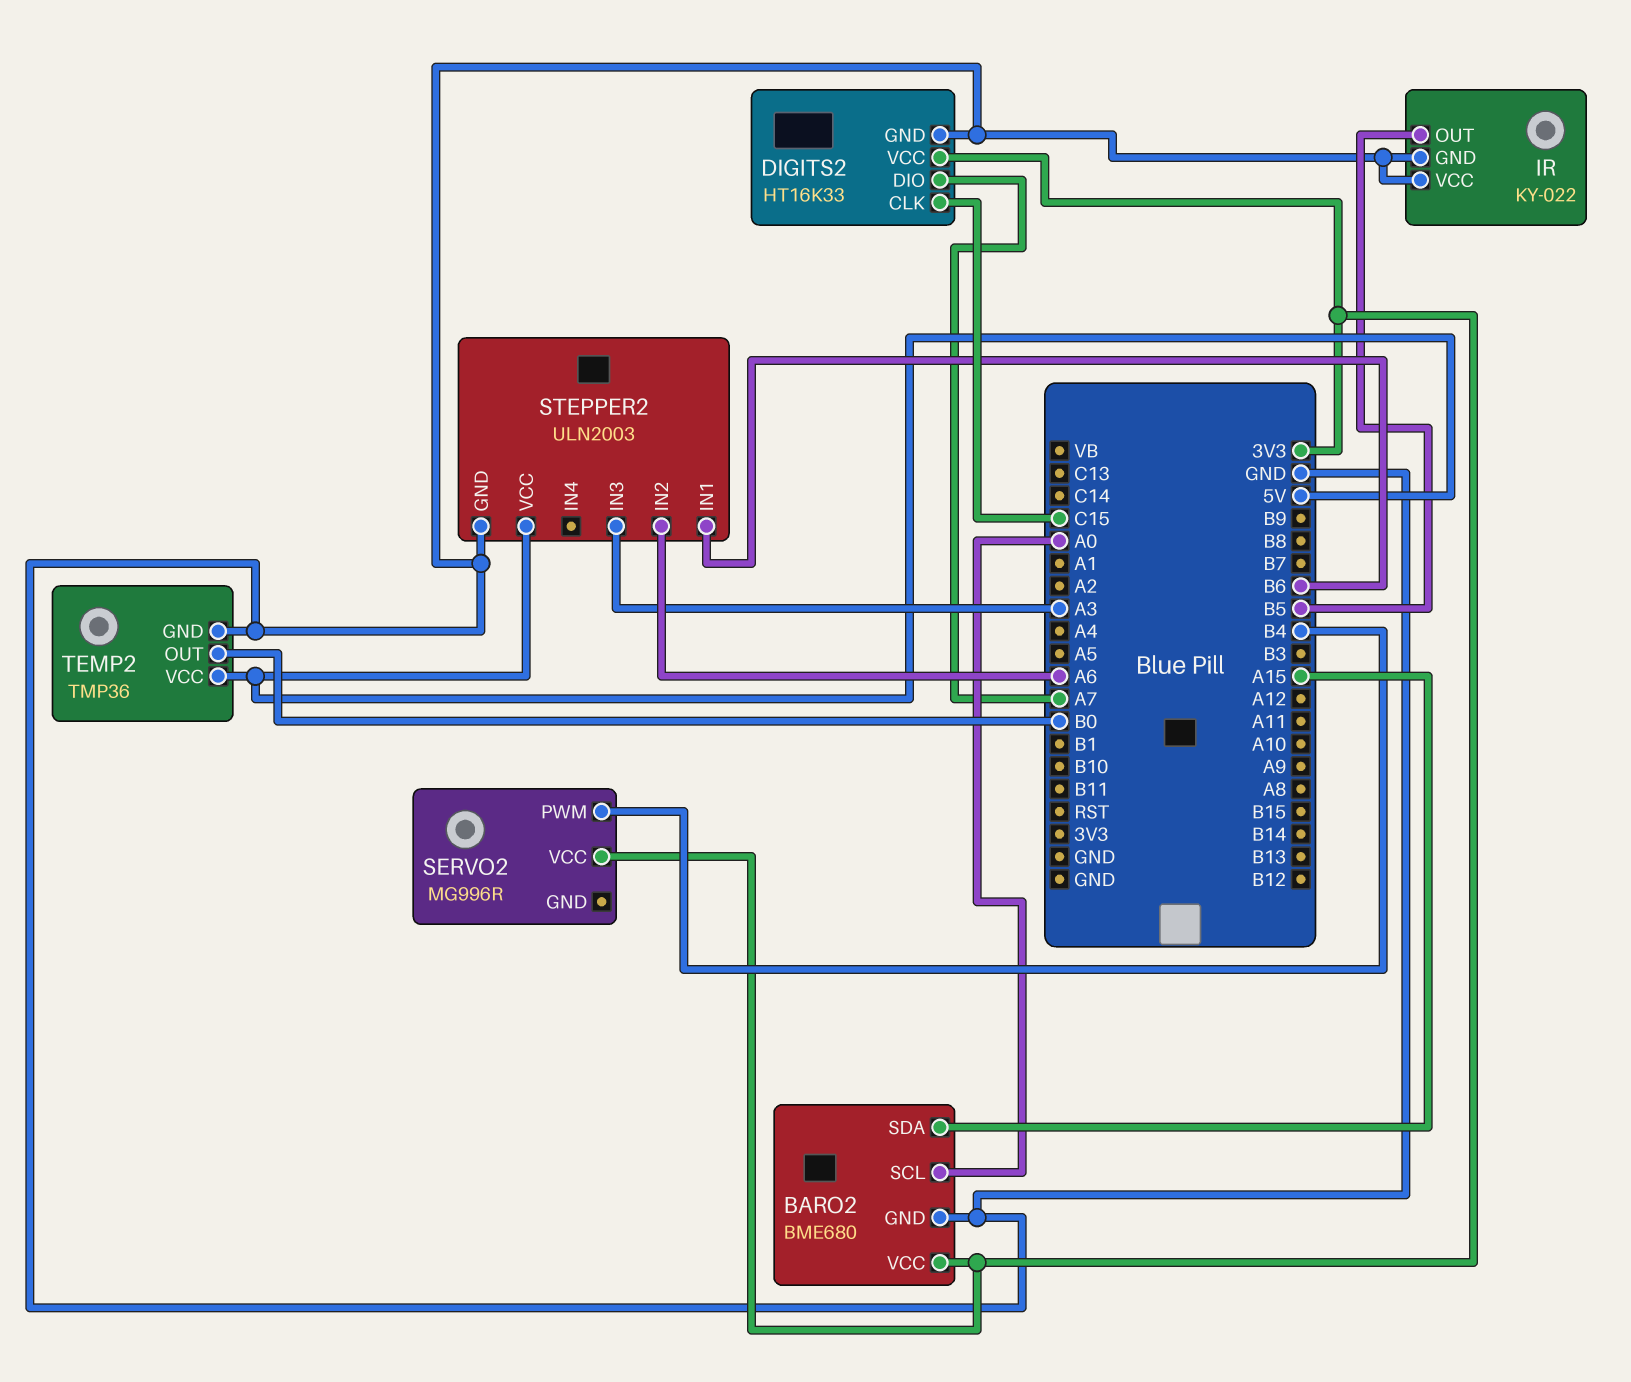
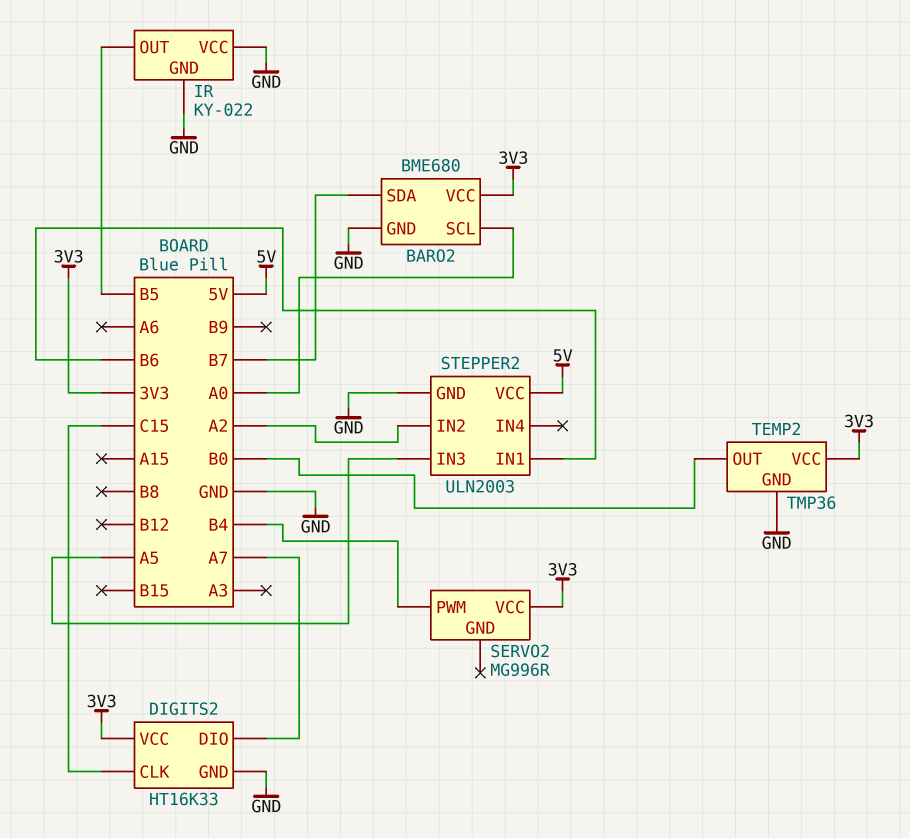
BARO2 pin SDA: A15 -> B7
STEPPER2 pin IN2: A6 -> A2
STEPPER2 pin IN3: A3 -> A5
TEMP2 pin VCC: 5V -> 3V3

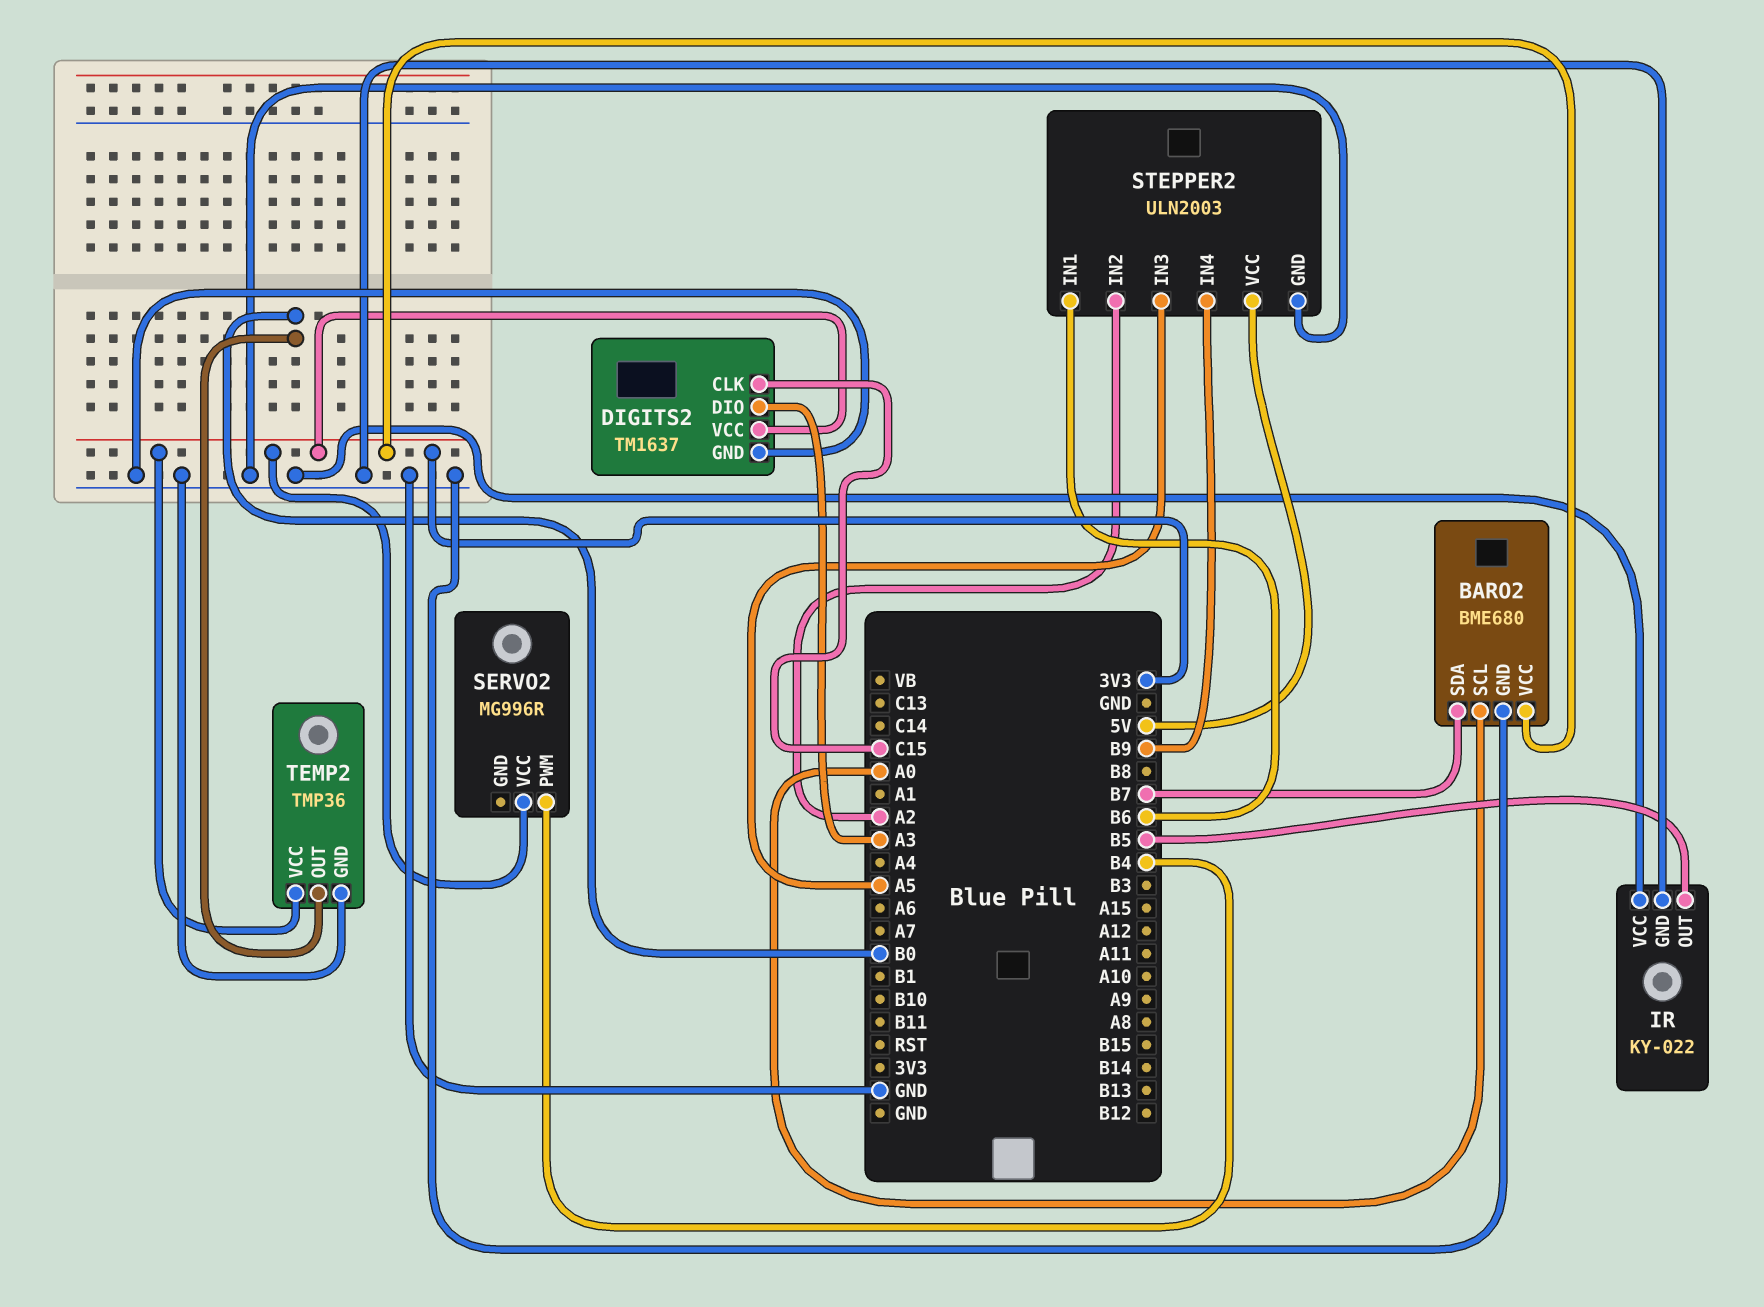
DIGITS2: HT16K33 -> TM1637
DIGITS2 pin DIO: A7 -> A3
STEPPER2 pin IN4: none -> B9

